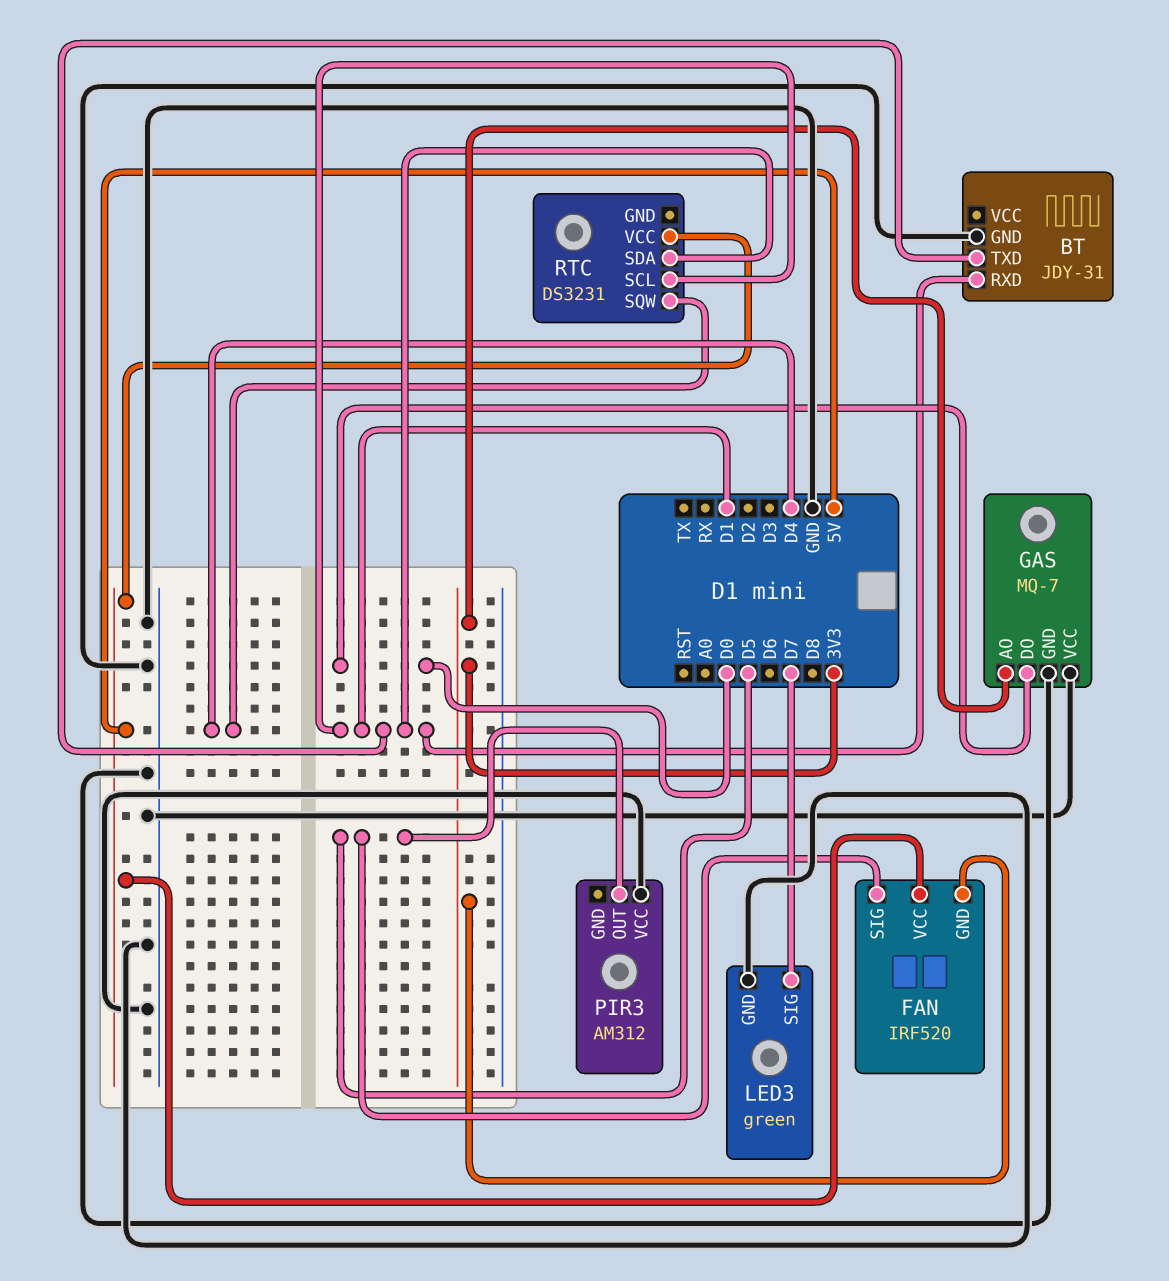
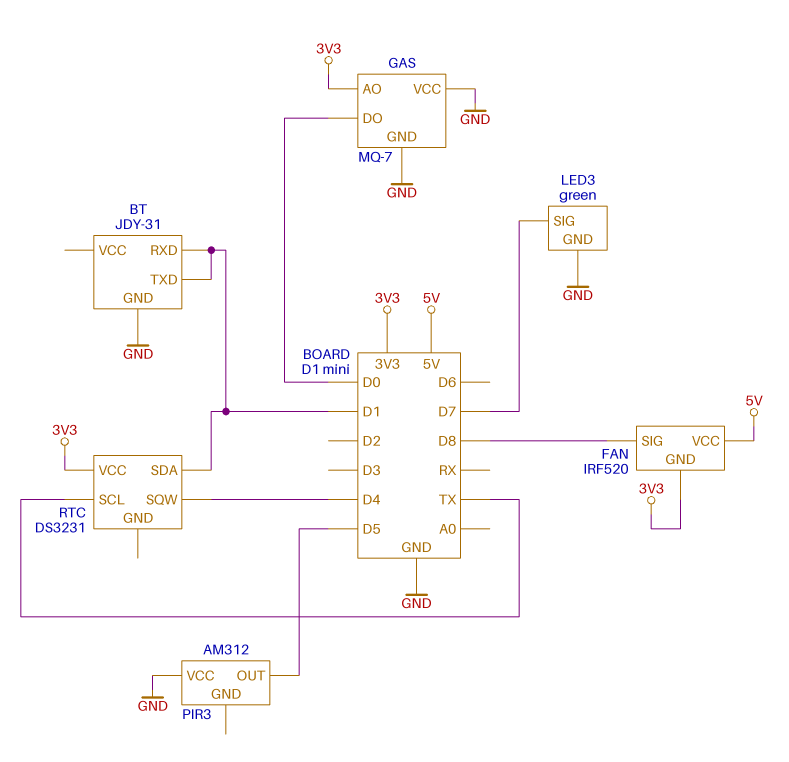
FAN pin SIG: D5 -> D8
RTC pin SCL: D1 -> TX
RTC pin VCC: 5V -> 3V3

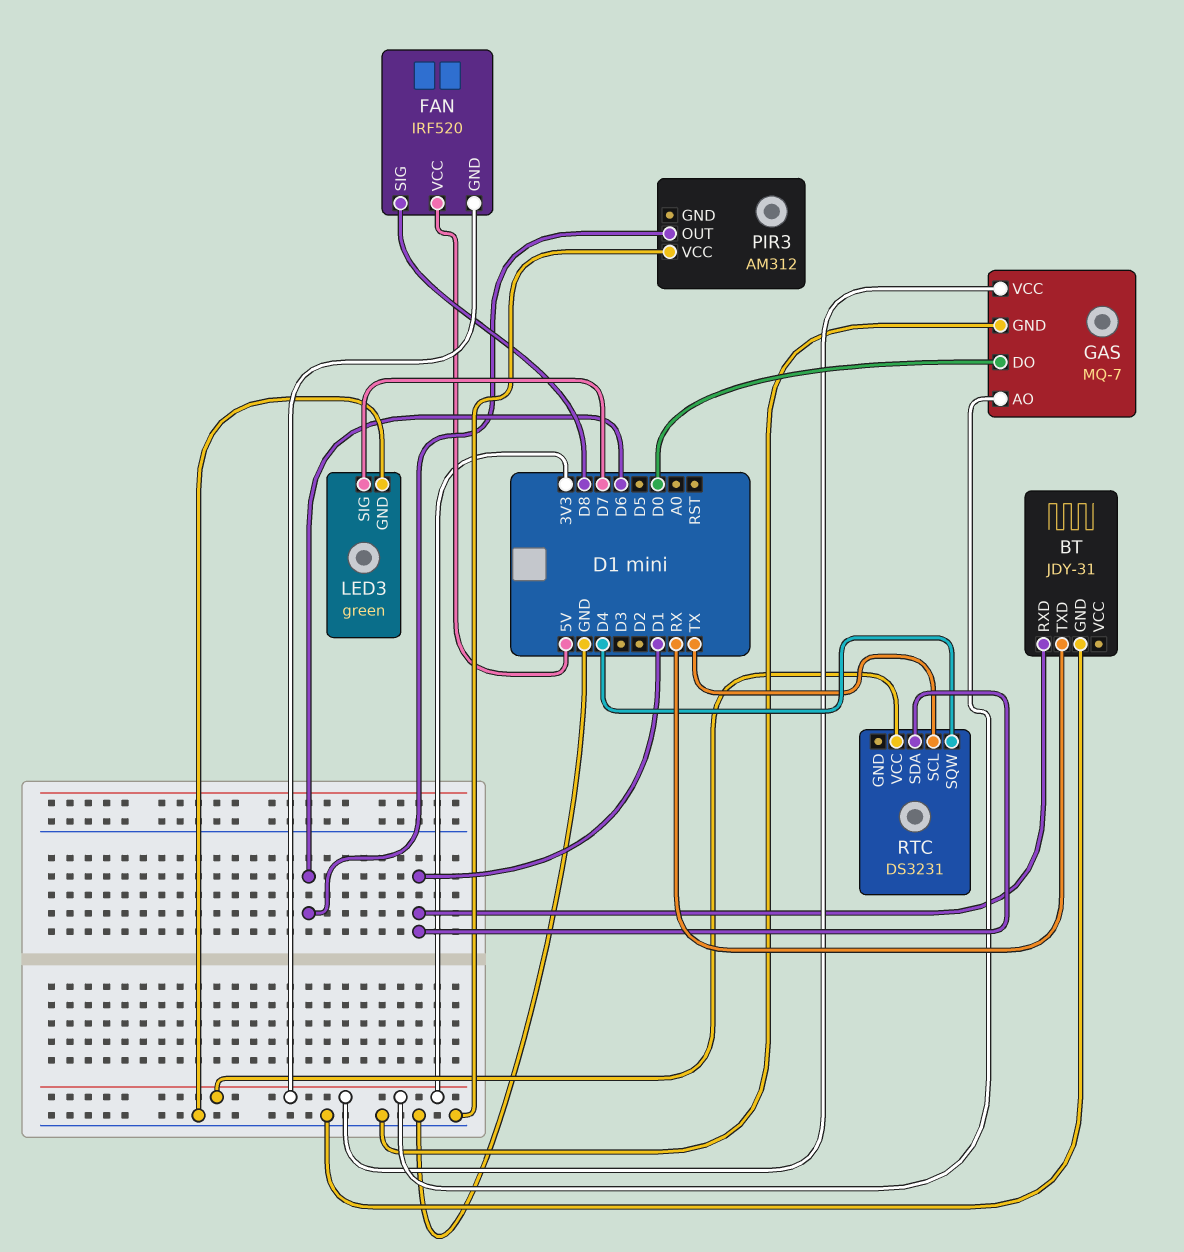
BT pin TXD: D1 -> RX
GAS pin VCC: GND -> 3V3
PIR3 pin OUT: D5 -> D6

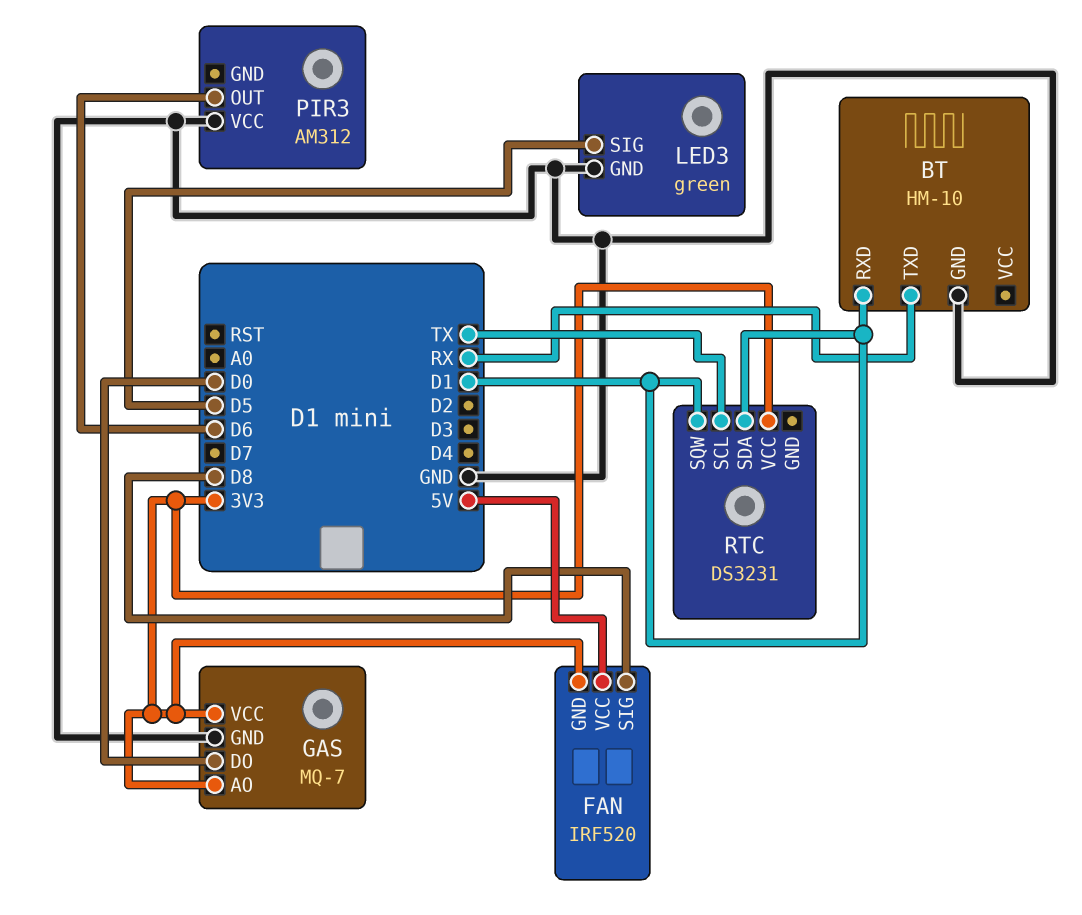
BT: JDY-31 -> HM-10
LED3 pin SIG: D7 -> D5
RTC pin SQW: D4 -> D1

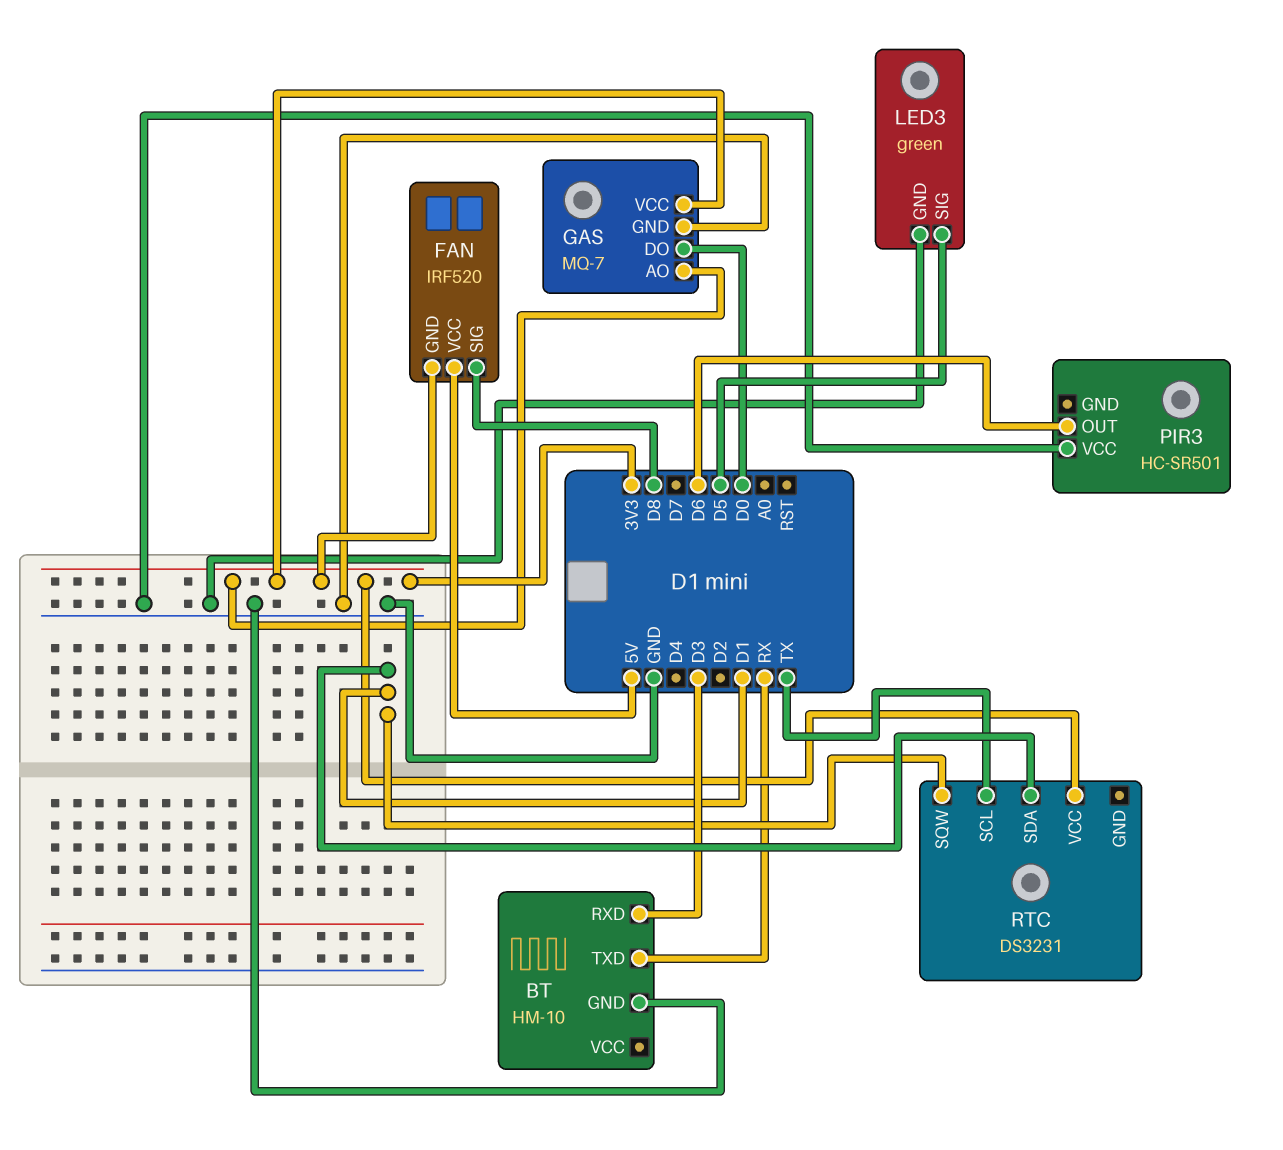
BT pin RXD: D1 -> D3
PIR3: AM312 -> HC-SR501

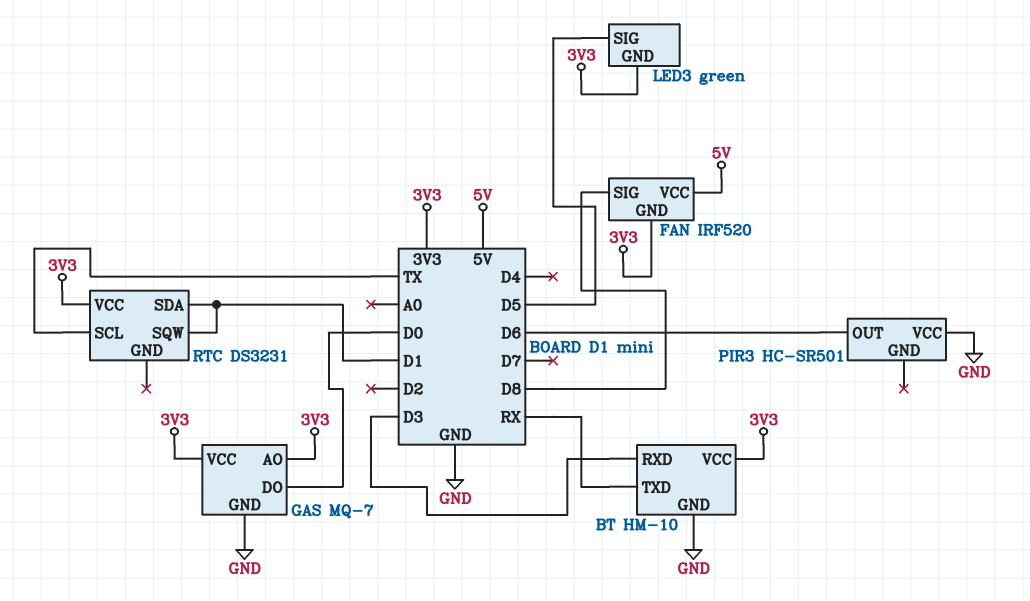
BT pin VCC: none -> 3V3
LED3 pin GND: GND -> 3V3

